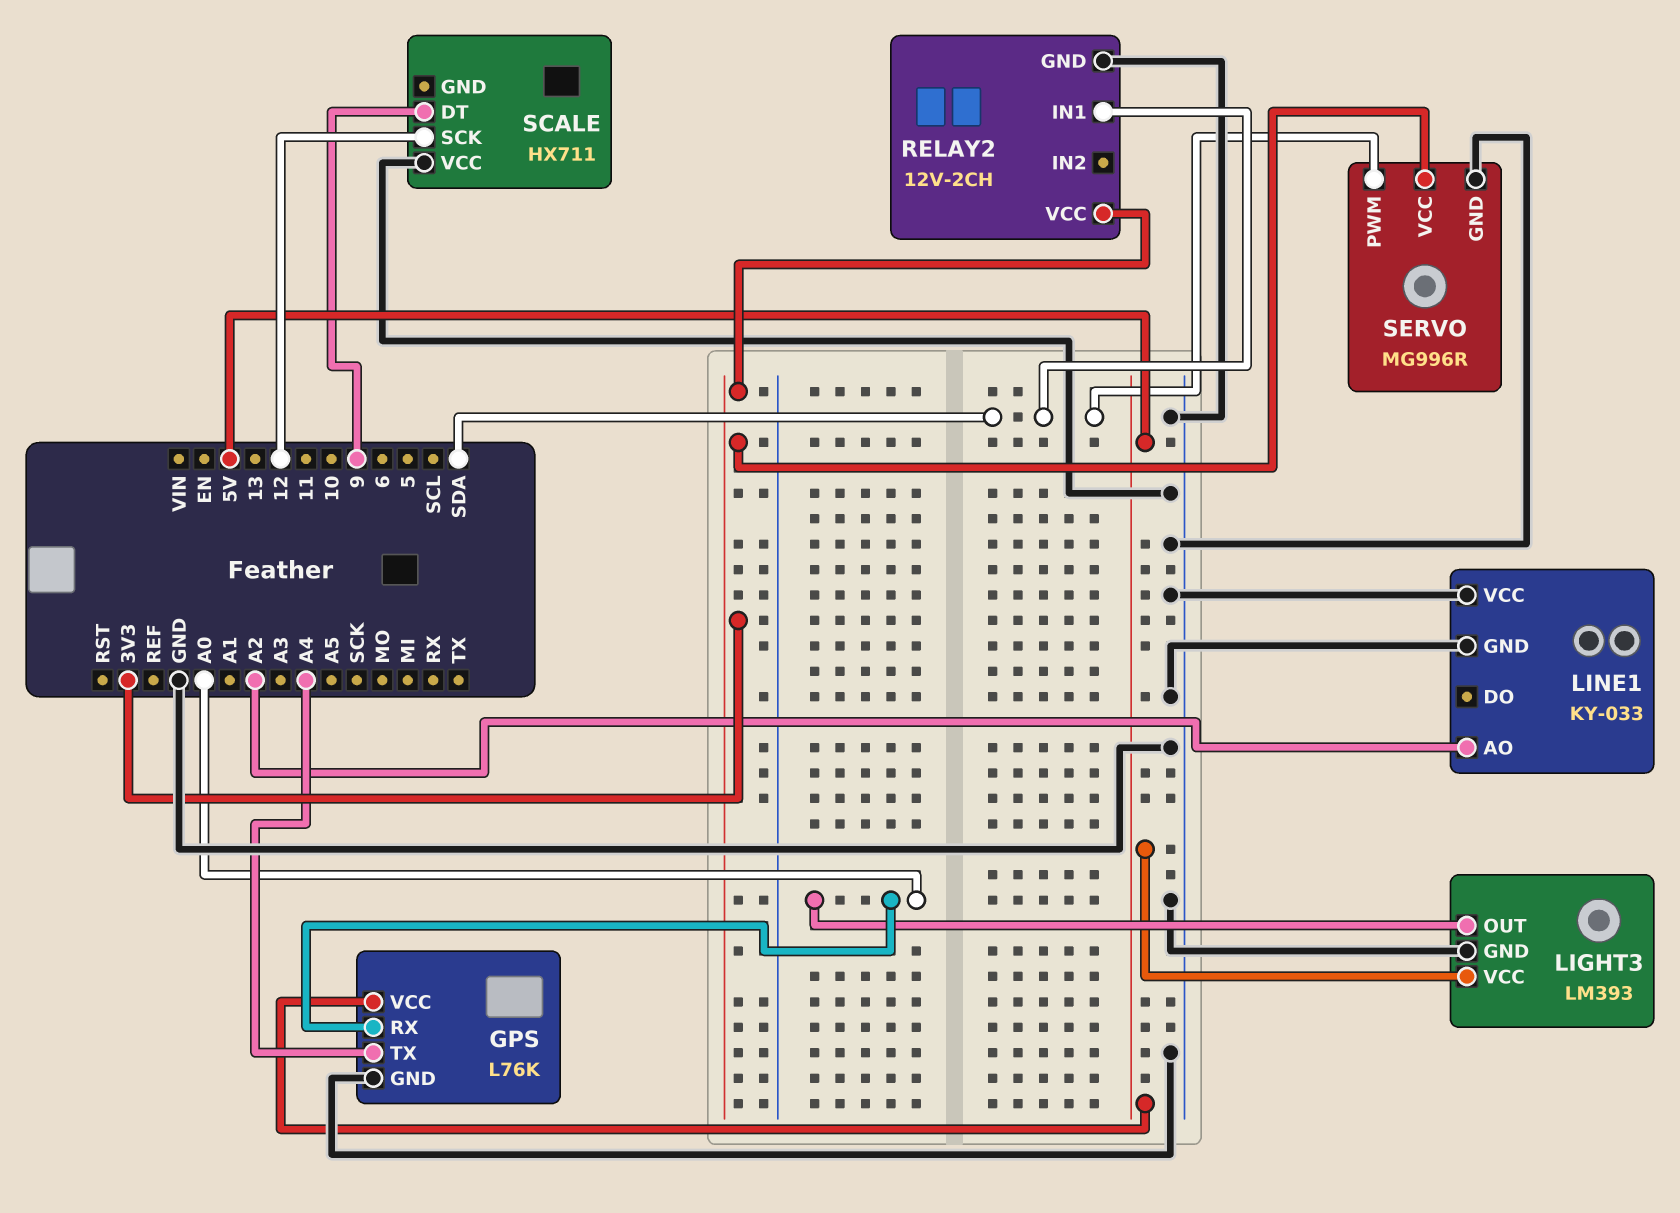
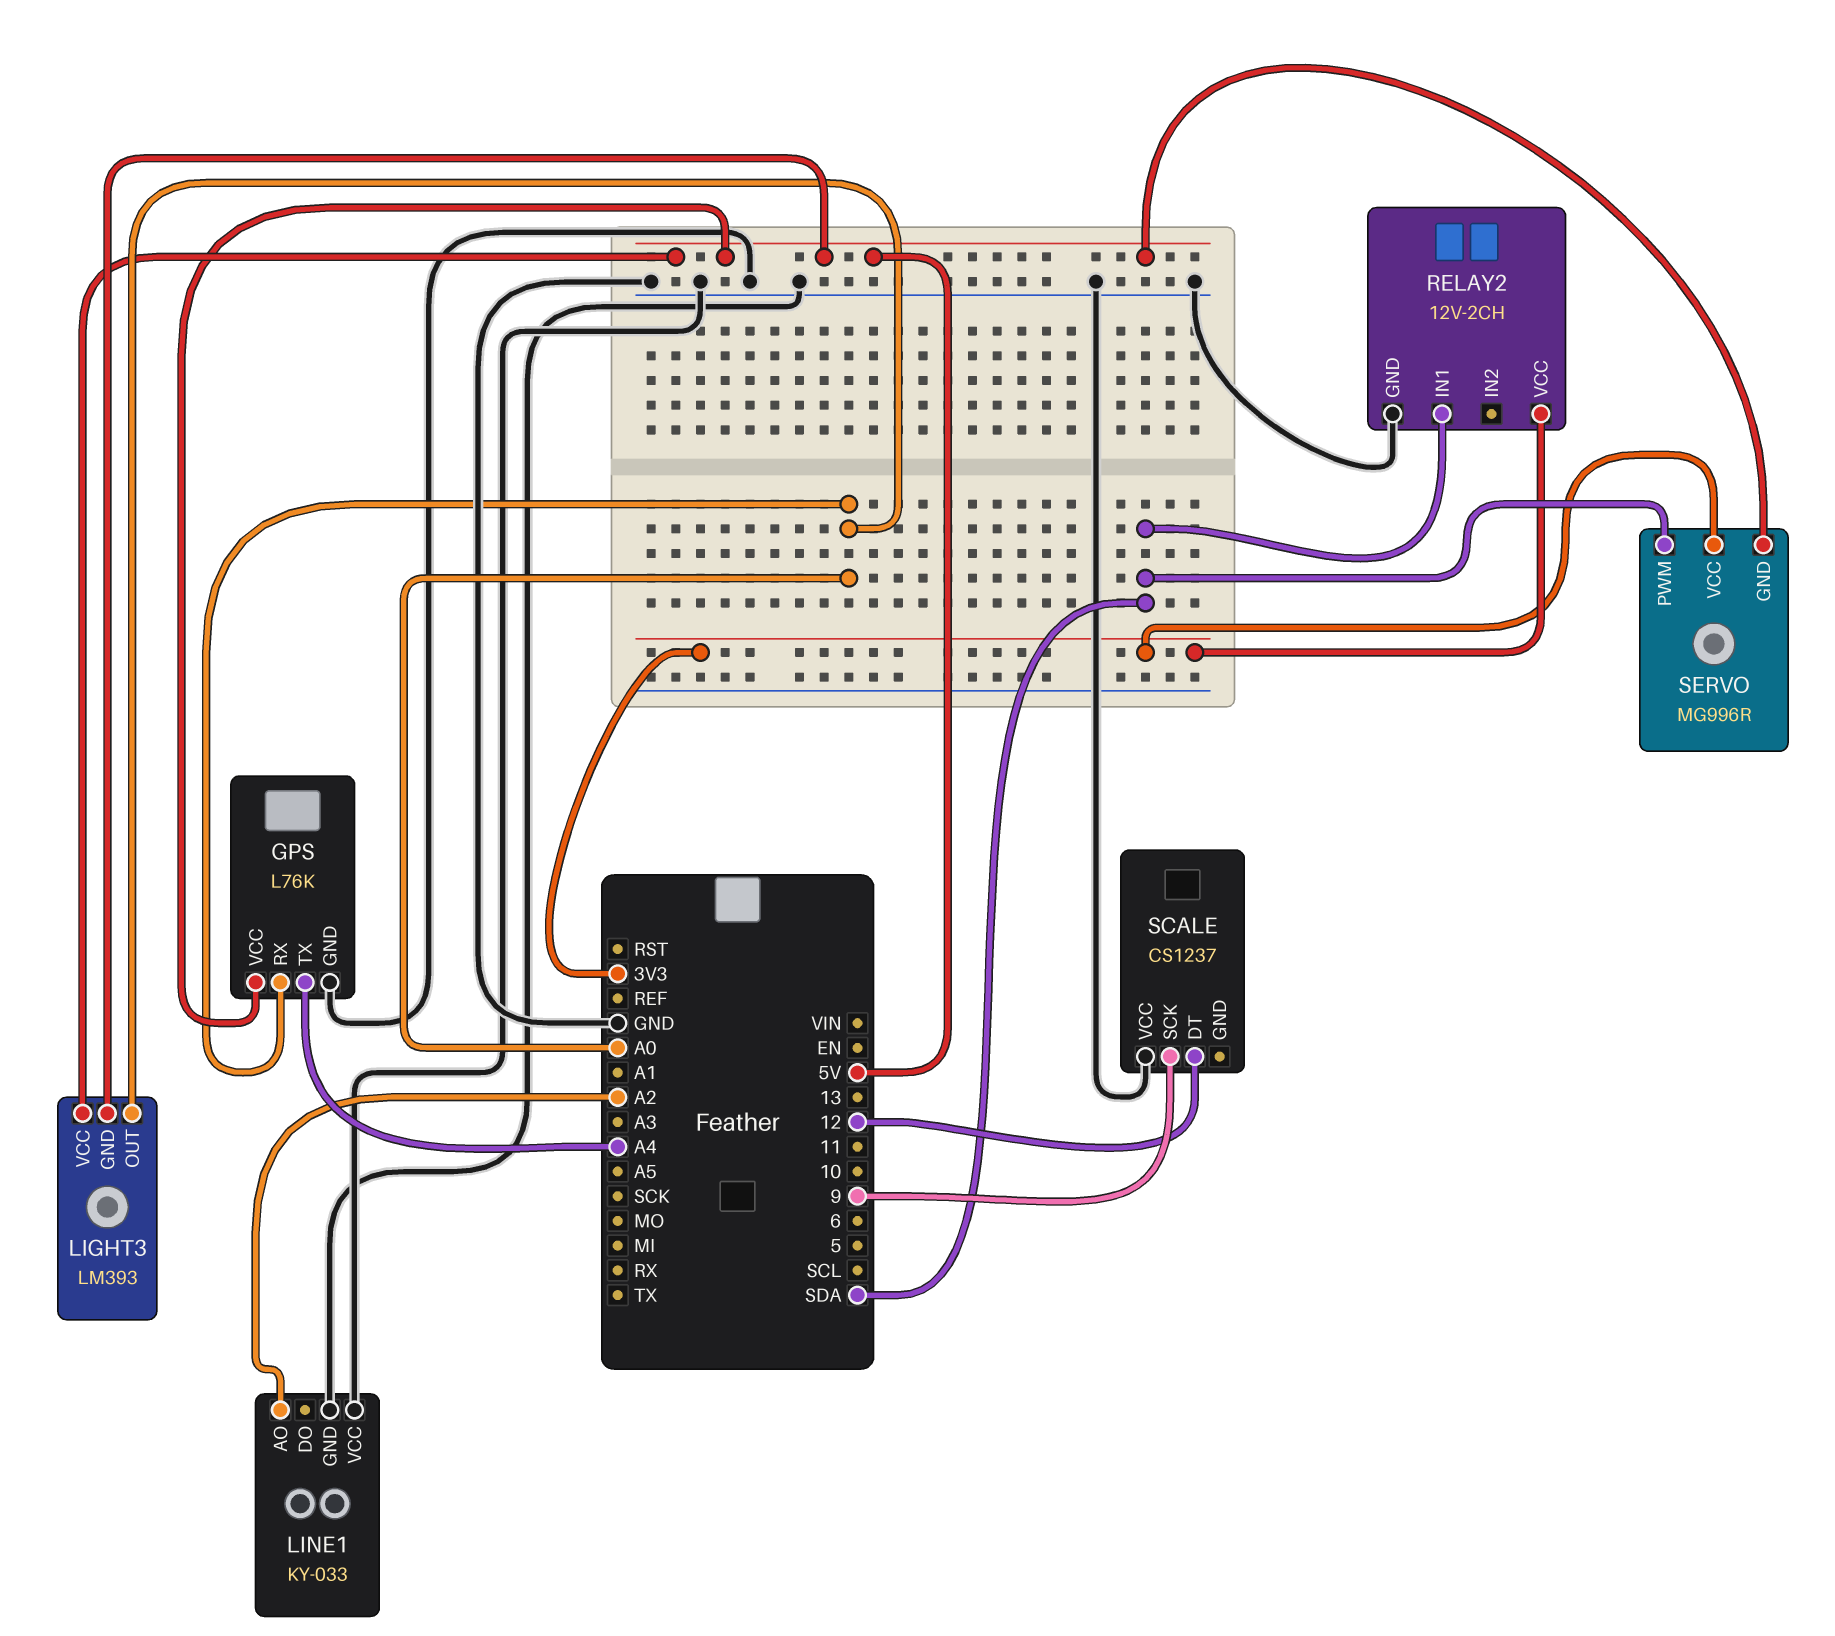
LIGHT3 pin GND: GND -> 5V
SCALE: HX711 -> CS1237
SCALE pin DT: 9 -> 12
SCALE pin SCK: 12 -> 9
SERVO pin GND: GND -> 5V

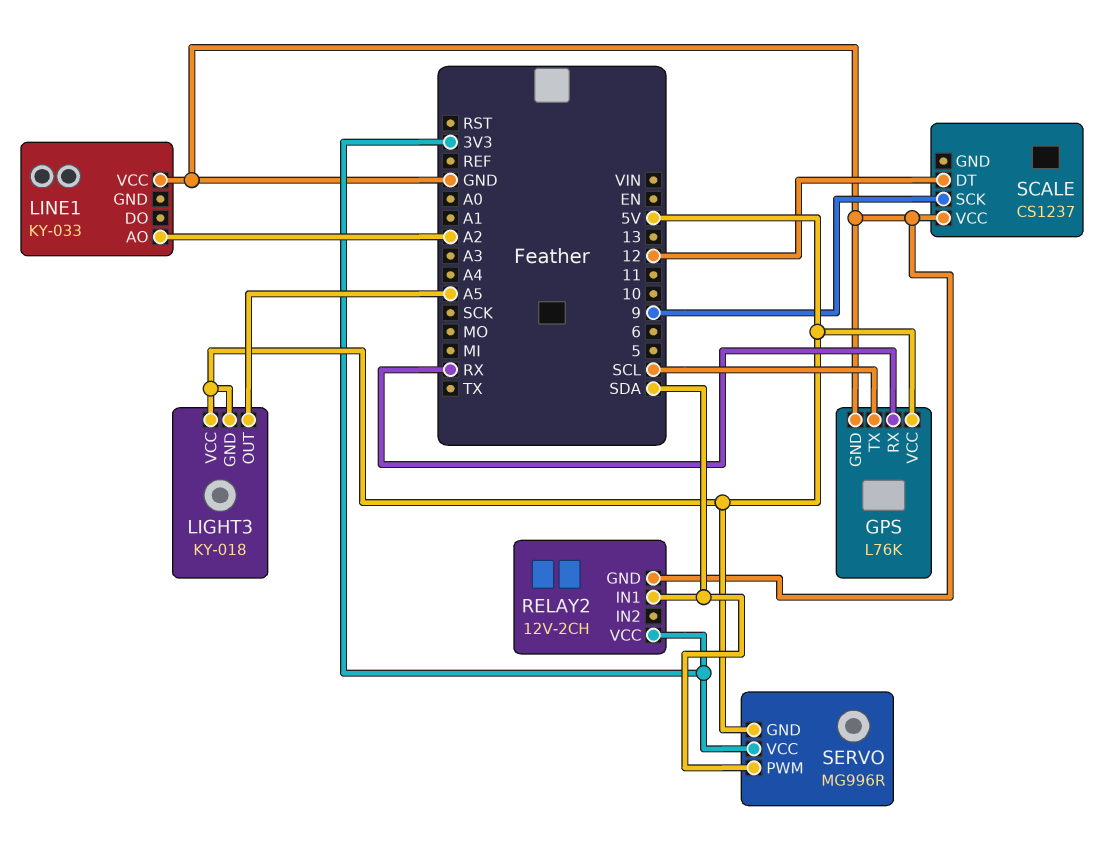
GPS pin RX: A0 -> RX
GPS pin TX: A4 -> SCL
LIGHT3: LM393 -> KY-018
LIGHT3 pin OUT: A0 -> A5
LINE1 pin GND: GND -> none

